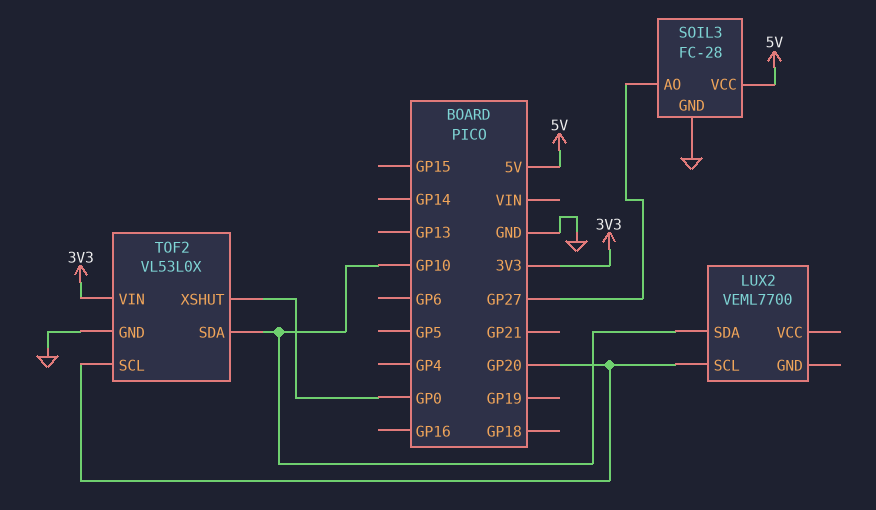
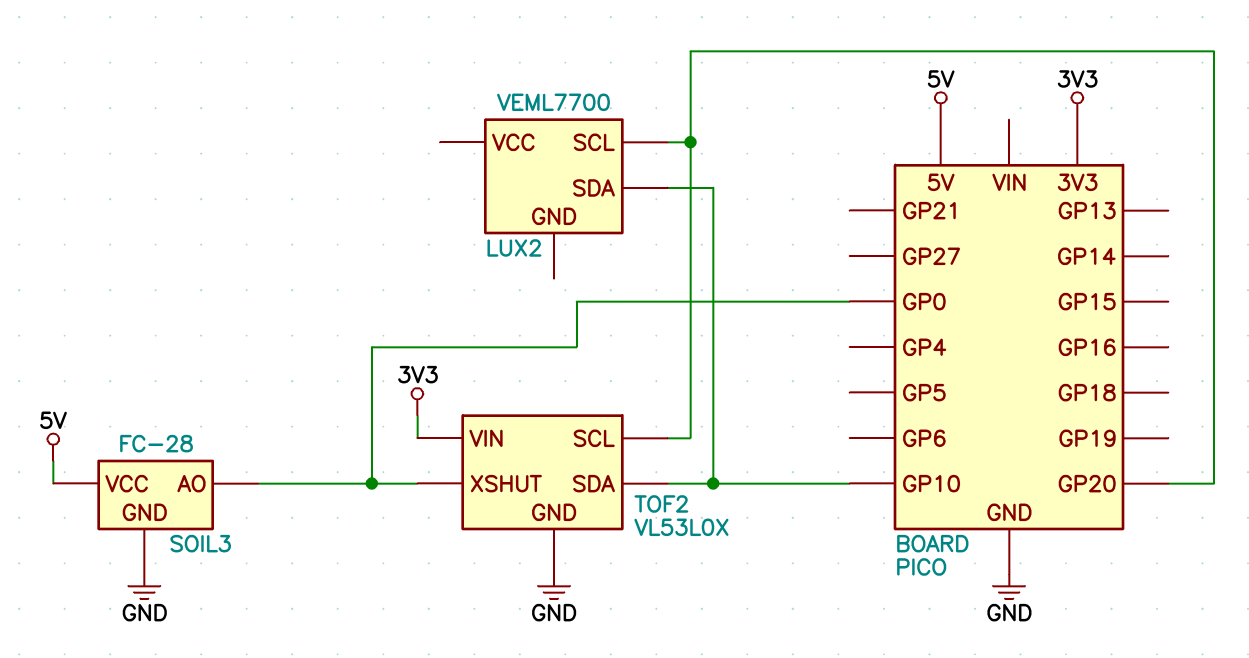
SOIL3 pin AO: GP27 -> GP0

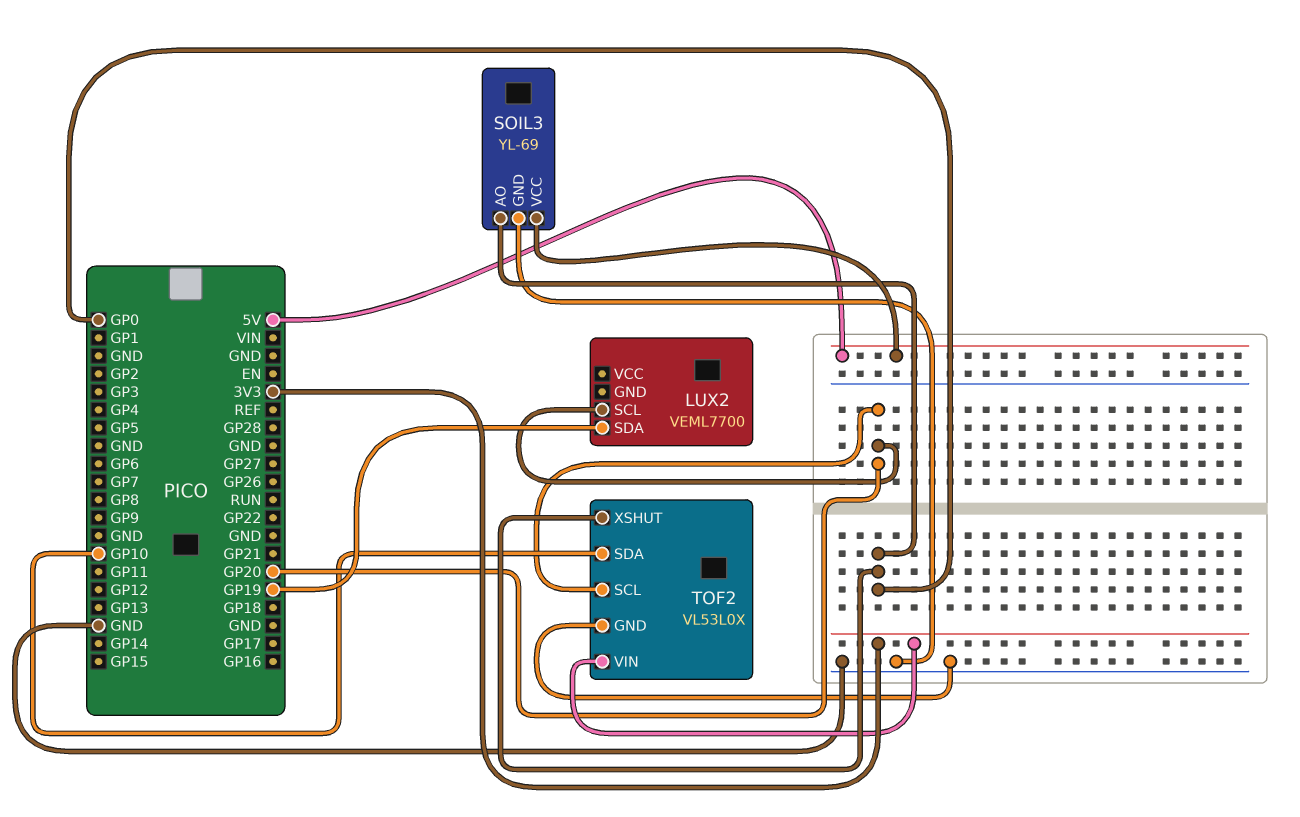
LUX2 pin SDA: GP10 -> GP19
SOIL3: FC-28 -> YL-69

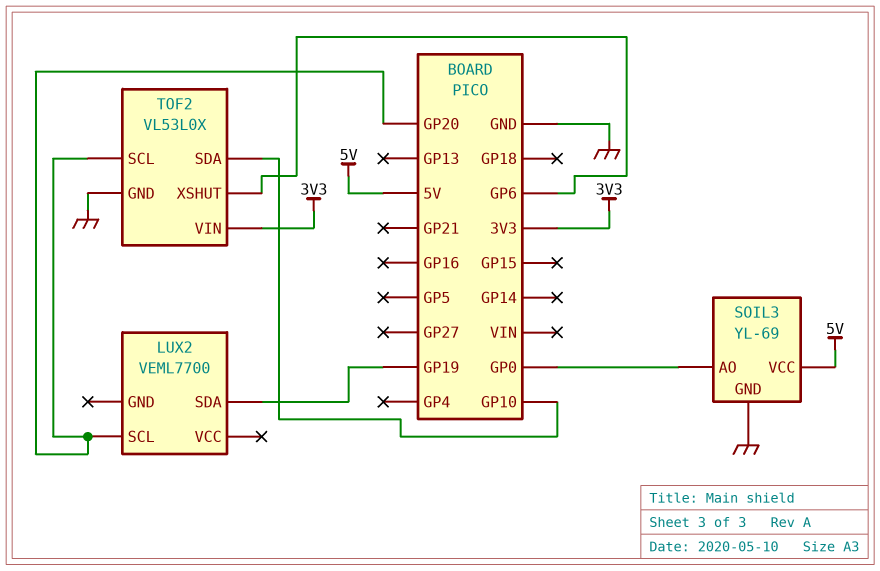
TOF2 pin XSHUT: GP0 -> GP6

